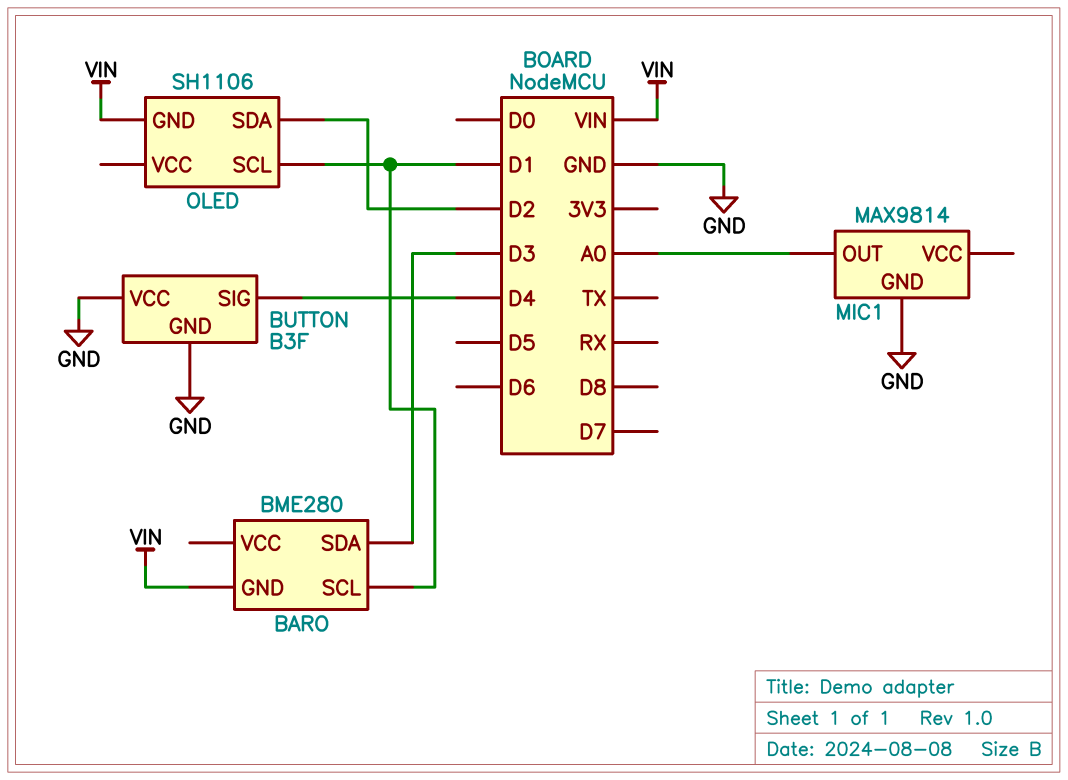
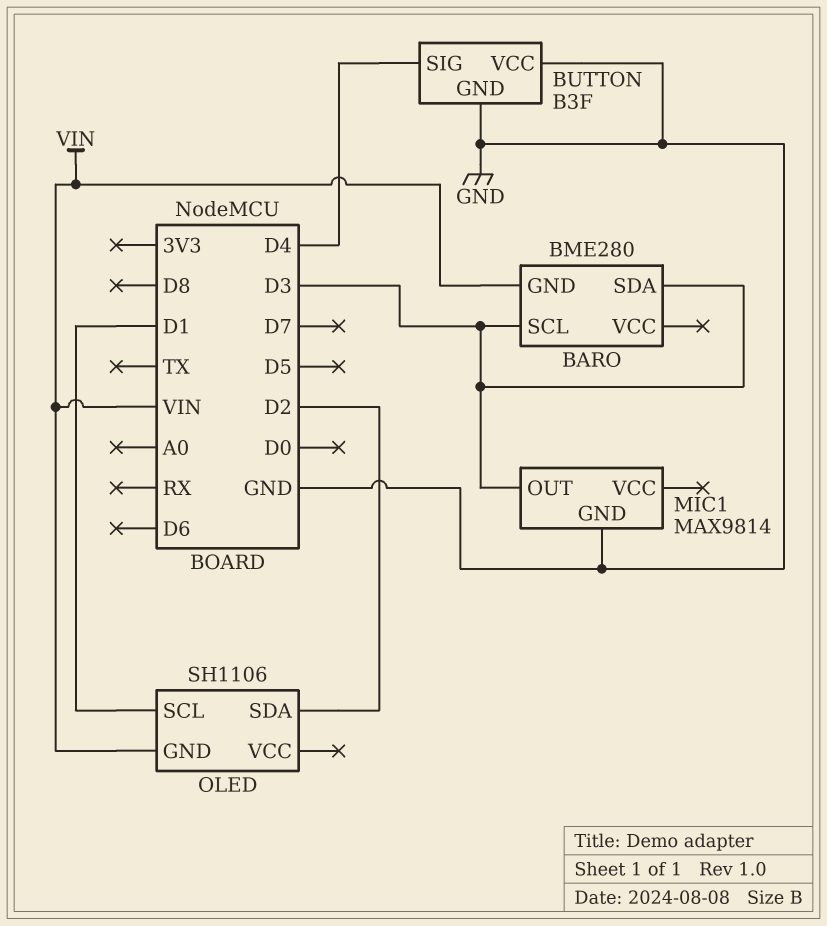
BARO pin SCL: D1 -> D3
MIC1 pin OUT: A0 -> D3

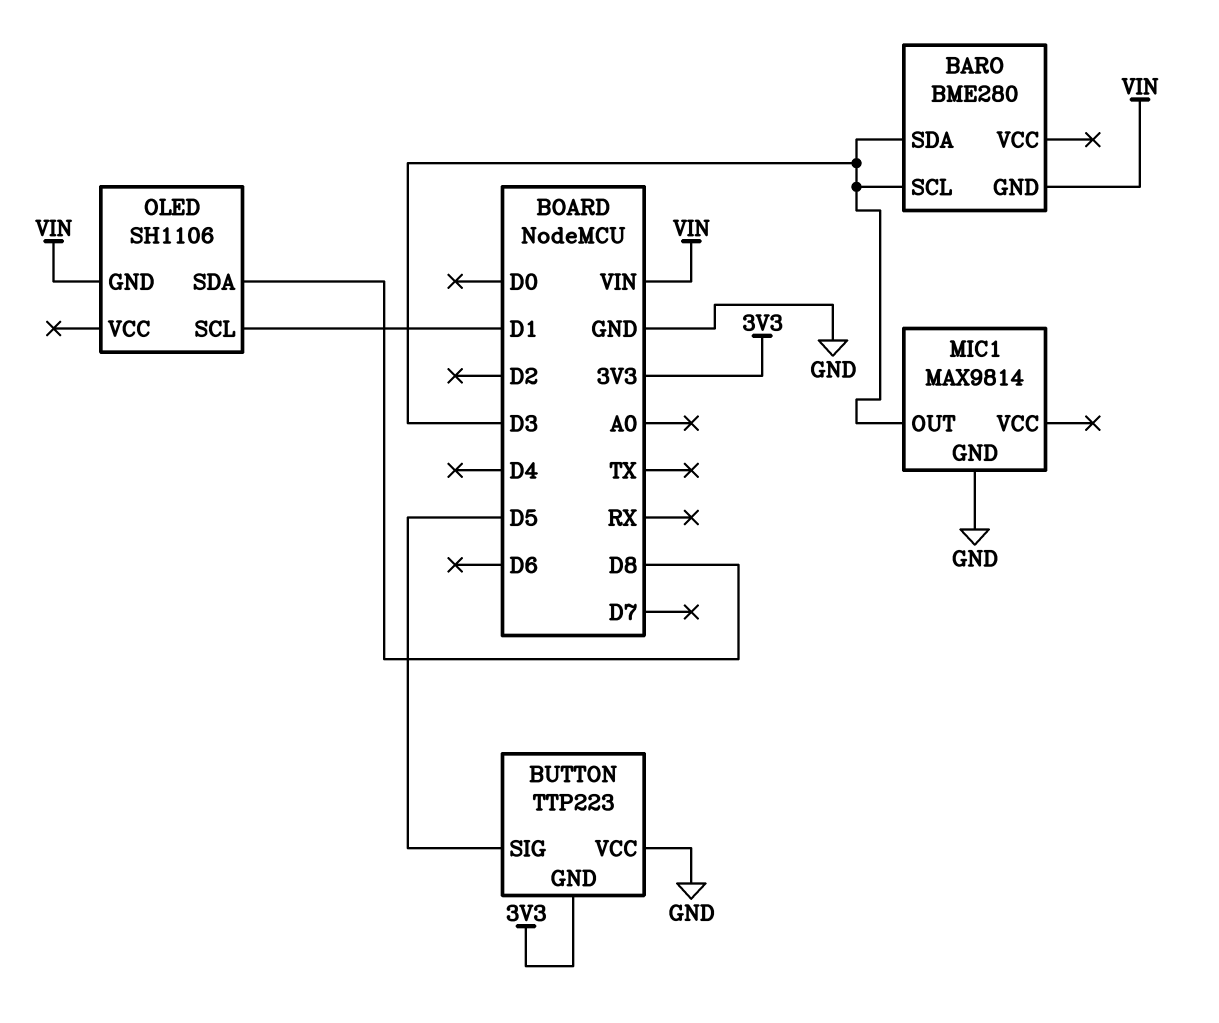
BUTTON: B3F -> TTP223
BUTTON pin GND: GND -> 3V3
BUTTON pin SIG: D4 -> D5
OLED pin SDA: D2 -> D8

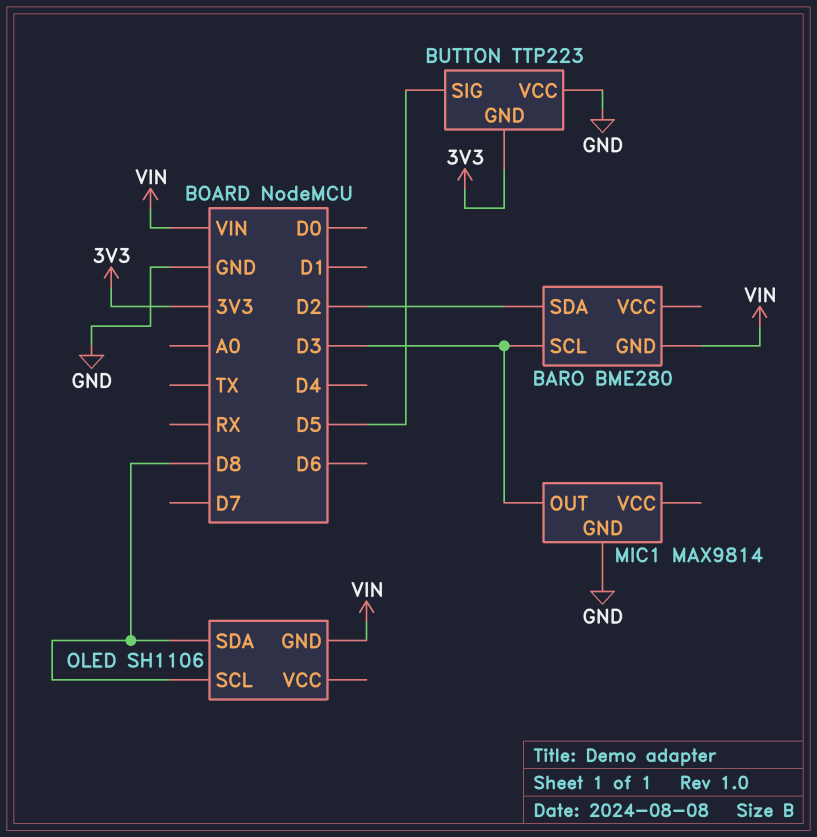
BARO pin SDA: D3 -> D2
OLED pin SCL: D1 -> D8

